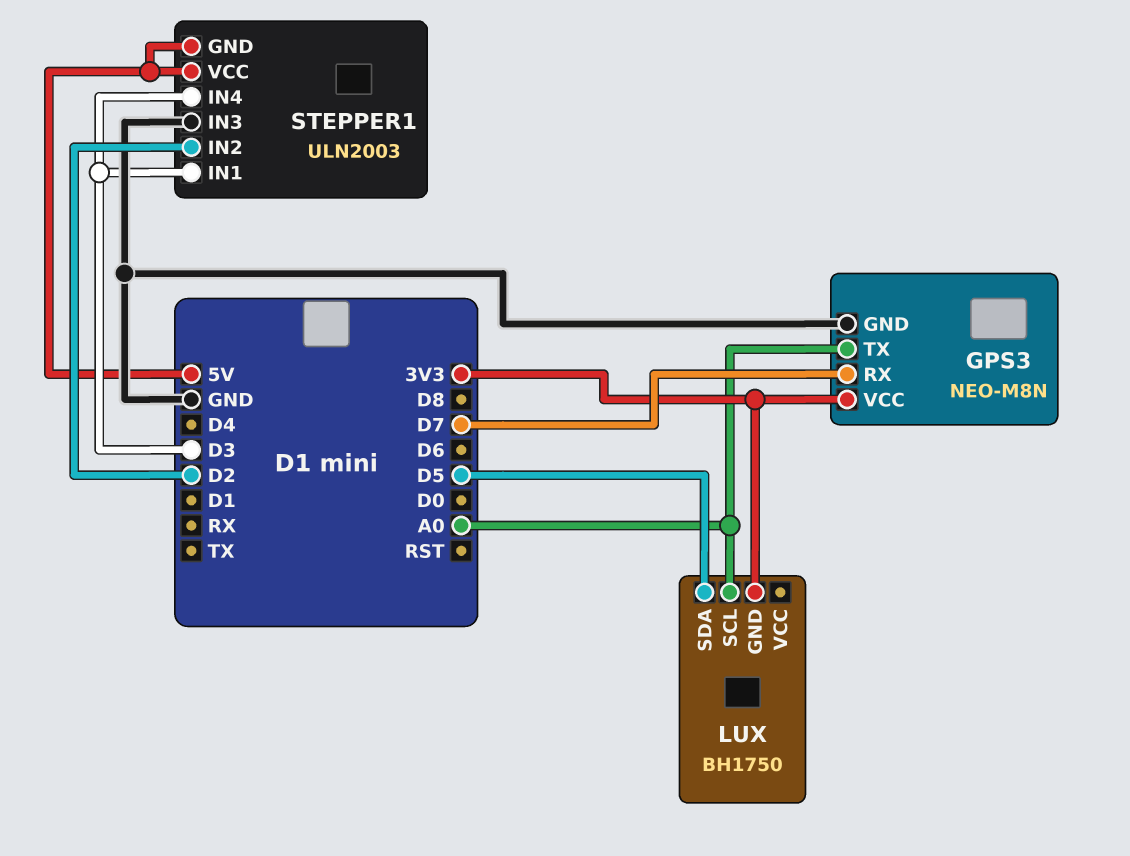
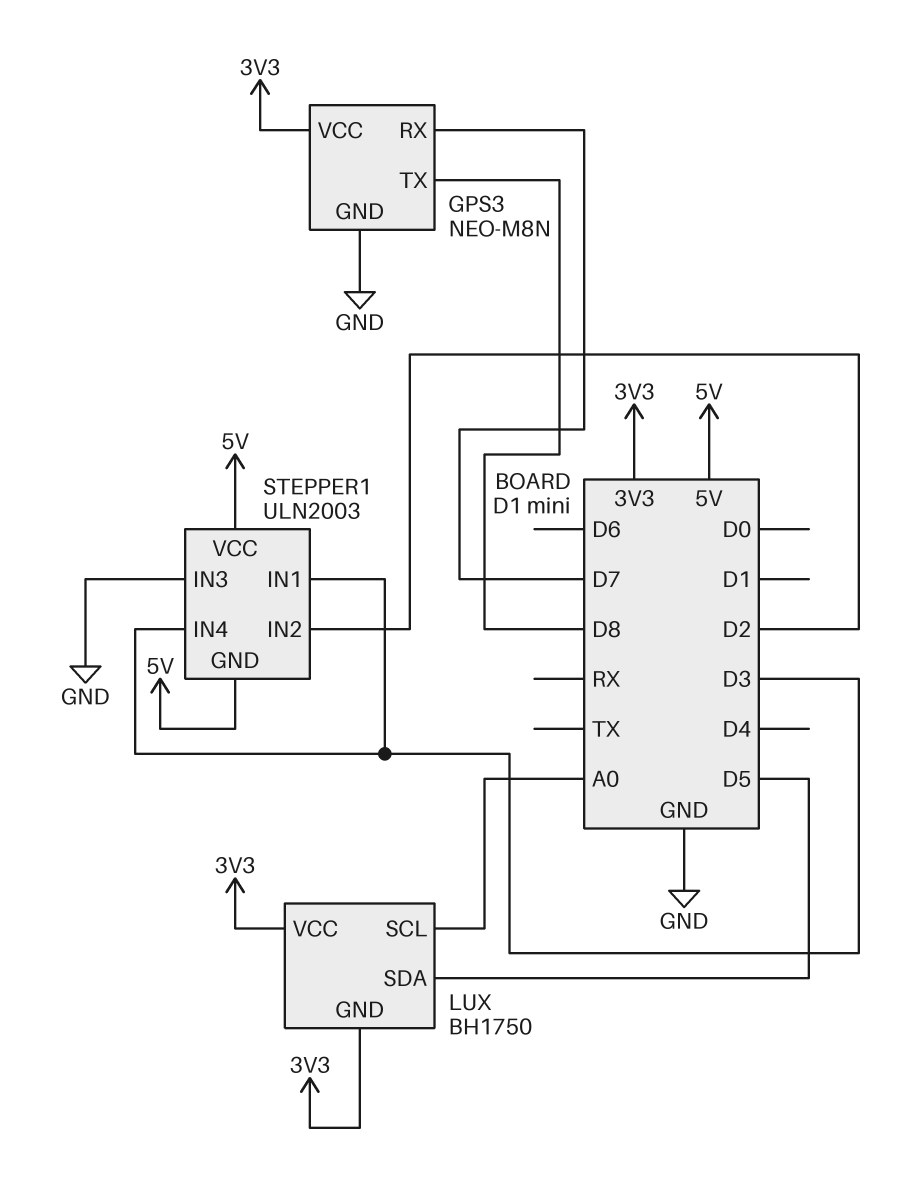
GPS3 pin TX: A0 -> D8
LUX pin VCC: none -> 3V3

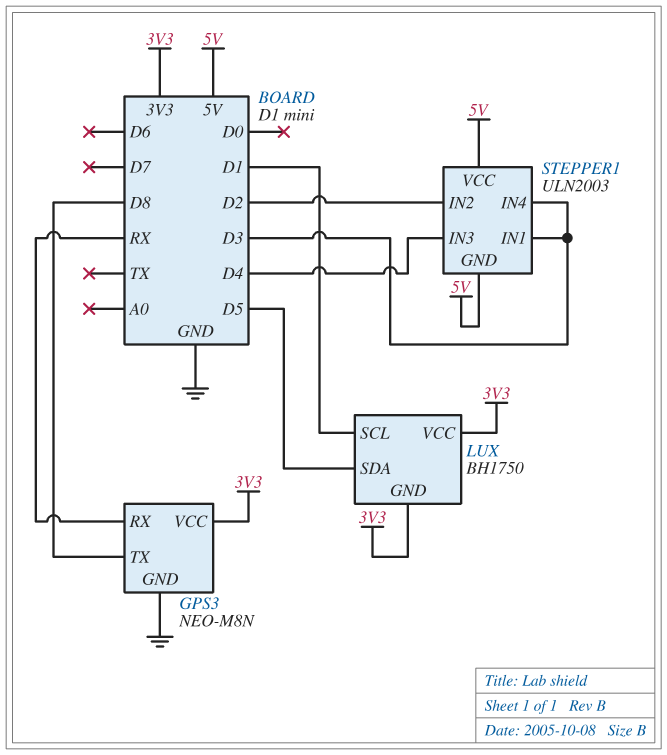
GPS3 pin RX: D7 -> RX
LUX pin SCL: A0 -> D1
STEPPER1 pin IN3: GND -> D4

